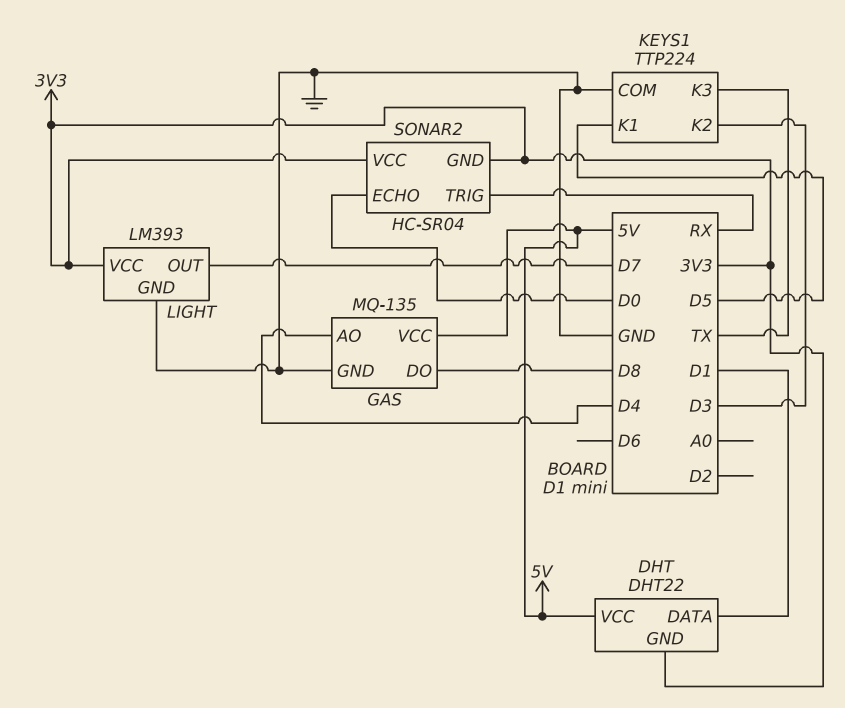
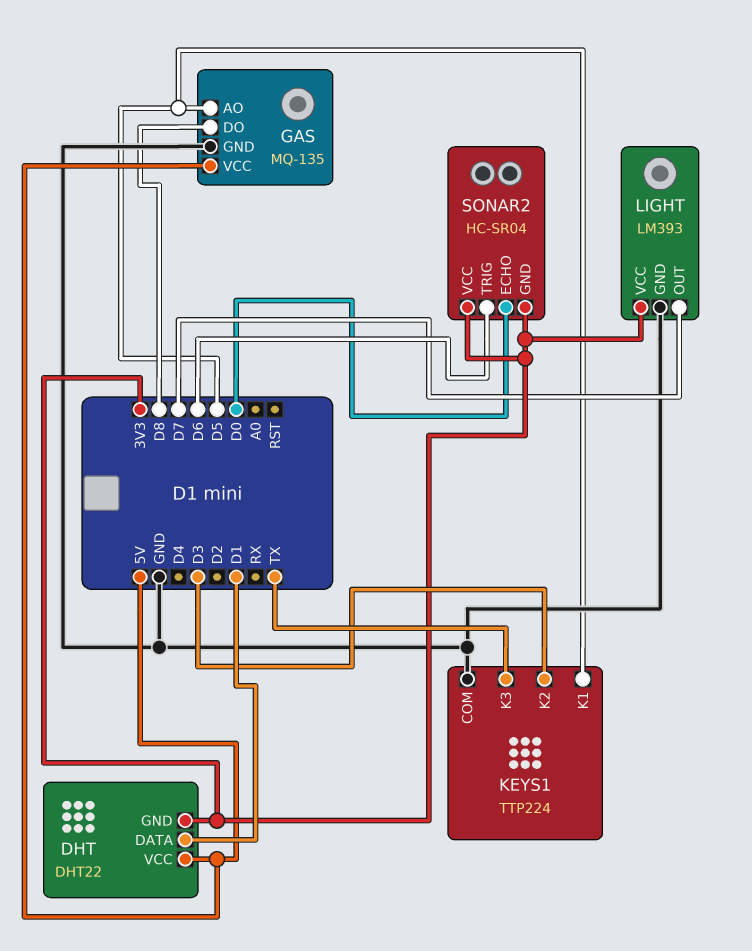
GAS pin AO: D4 -> D5
SONAR2 pin TRIG: RX -> D6

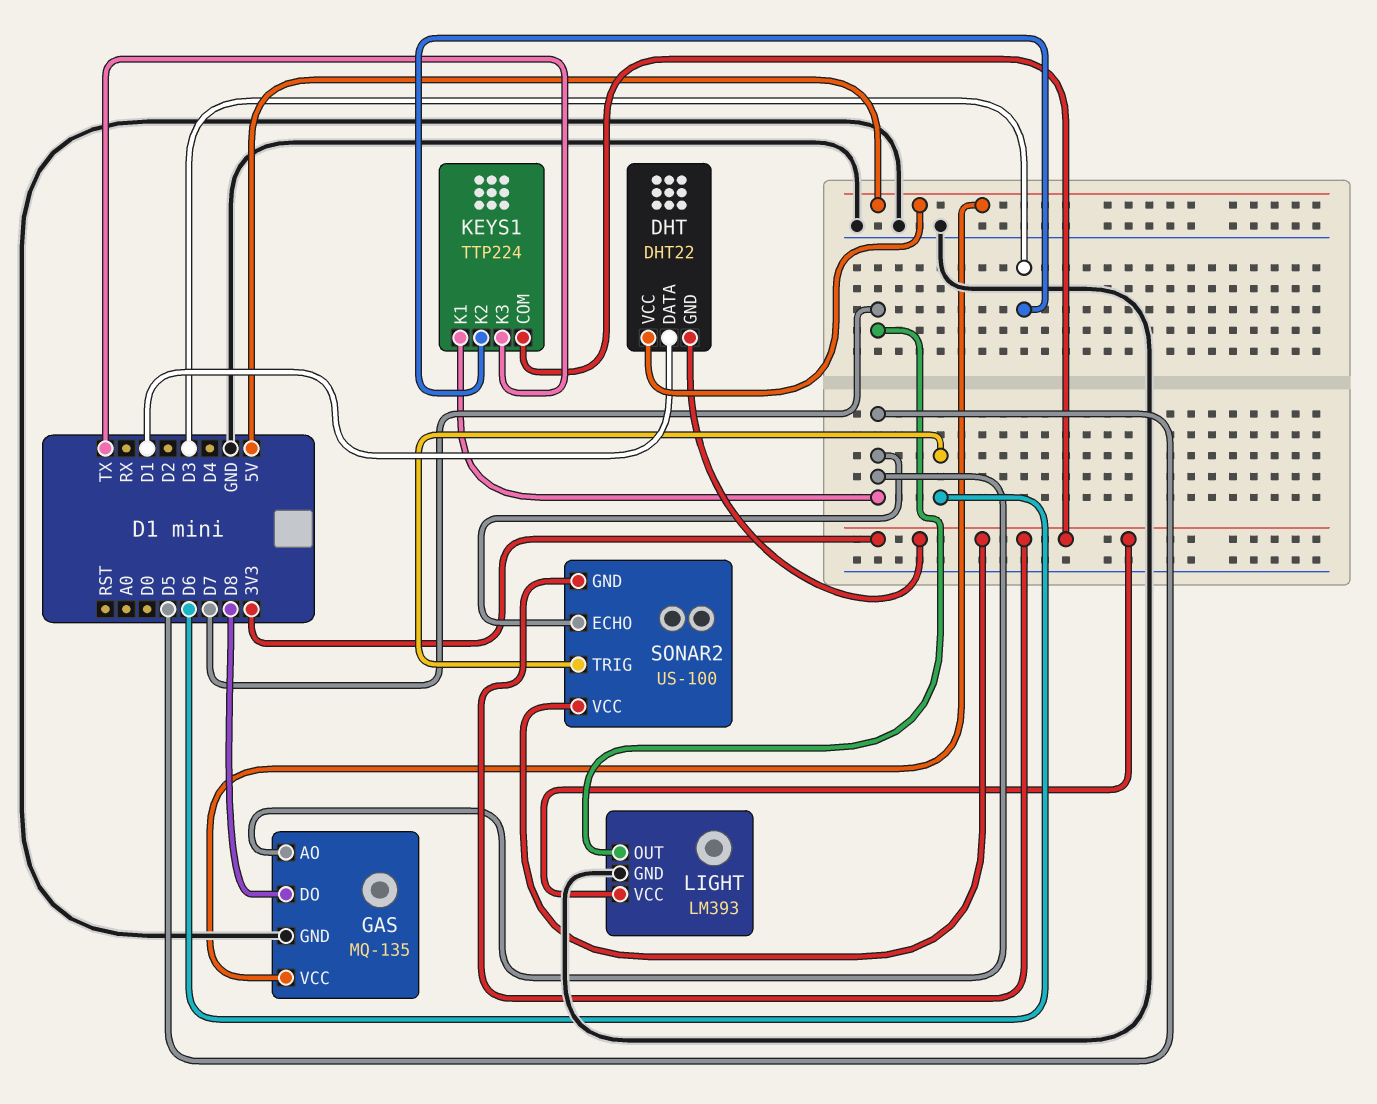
KEYS1 pin COM: GND -> 3V3
SONAR2: HC-SR04 -> US-100
SONAR2 pin ECHO: D0 -> D5

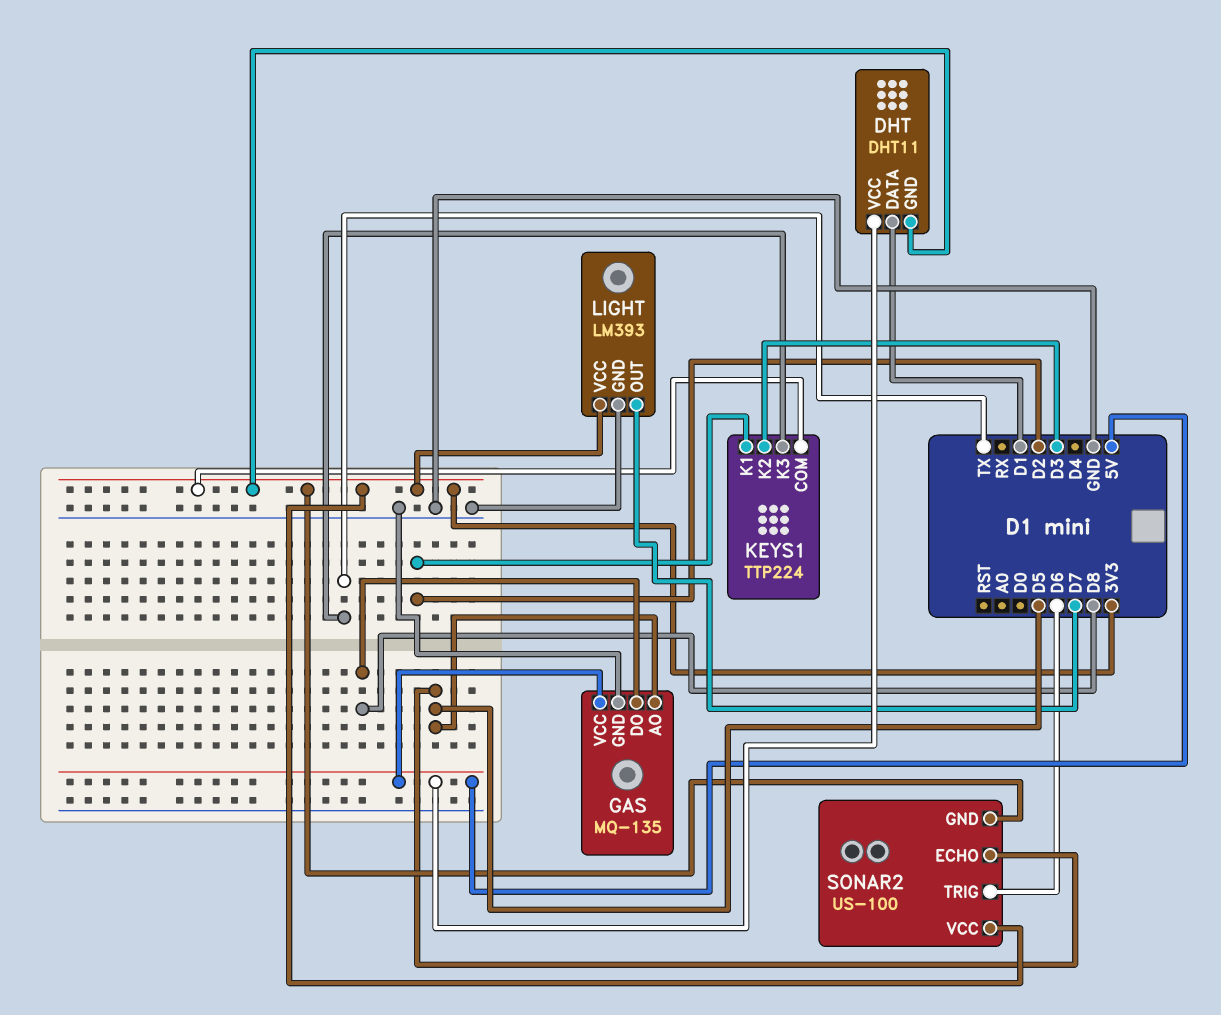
DHT: DHT22 -> DHT11
KEYS1 pin K1: D5 -> D2

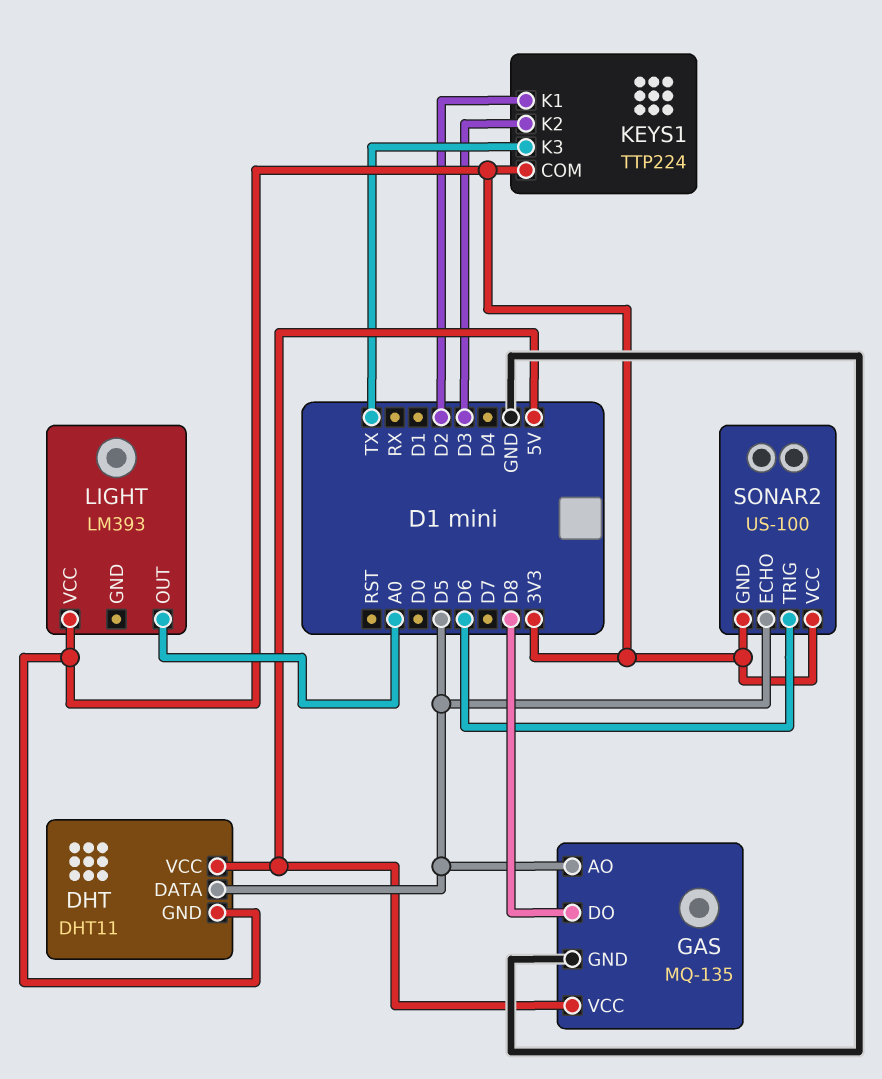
DHT pin DATA: D1 -> D5
LIGHT pin GND: GND -> none
LIGHT pin OUT: D7 -> A0

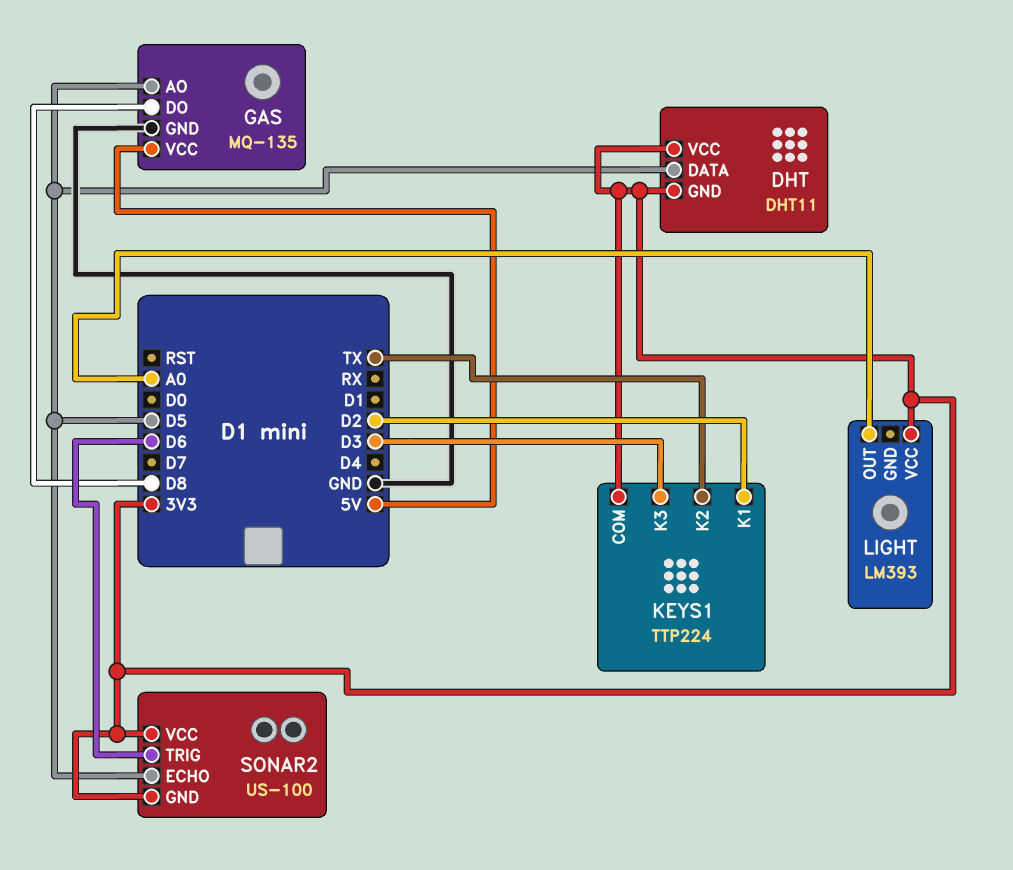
DHT pin VCC: 5V -> 3V3
KEYS1 pin K2: D3 -> TX
KEYS1 pin K3: TX -> D3

